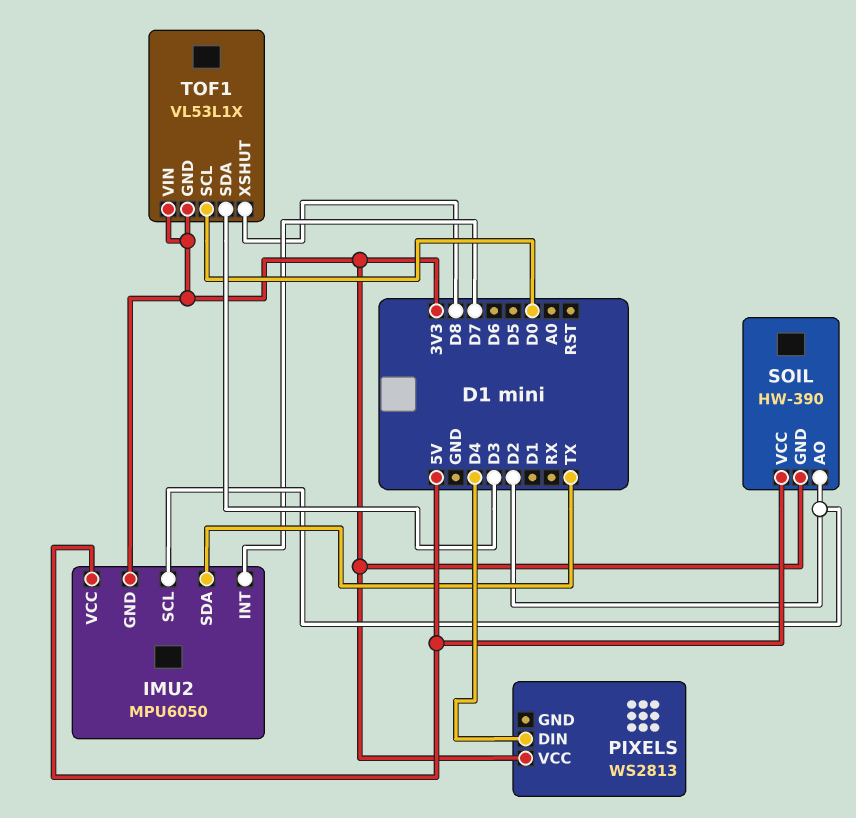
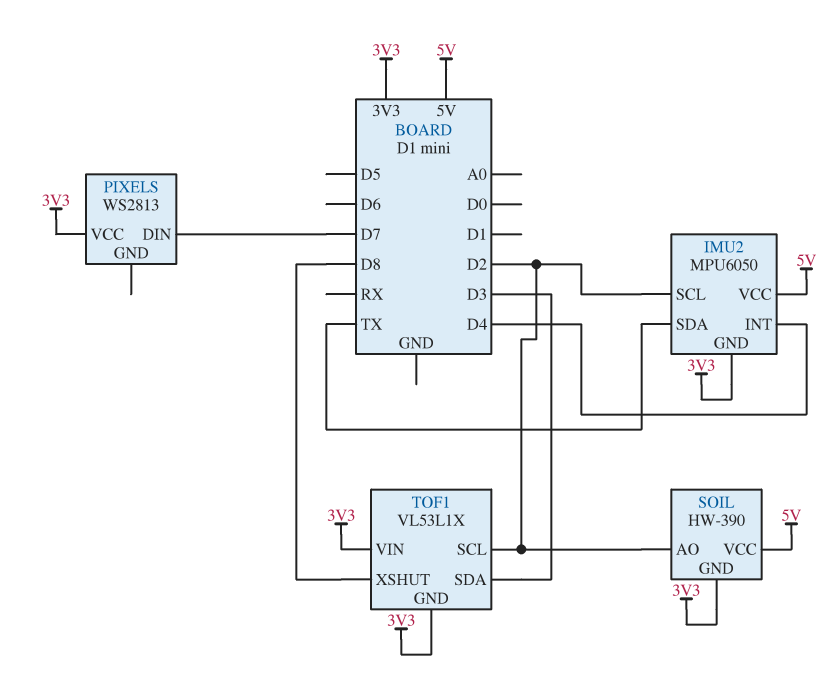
IMU2 pin INT: D7 -> D4
PIXELS pin DIN: D4 -> D7
TOF1 pin SCL: D0 -> D2

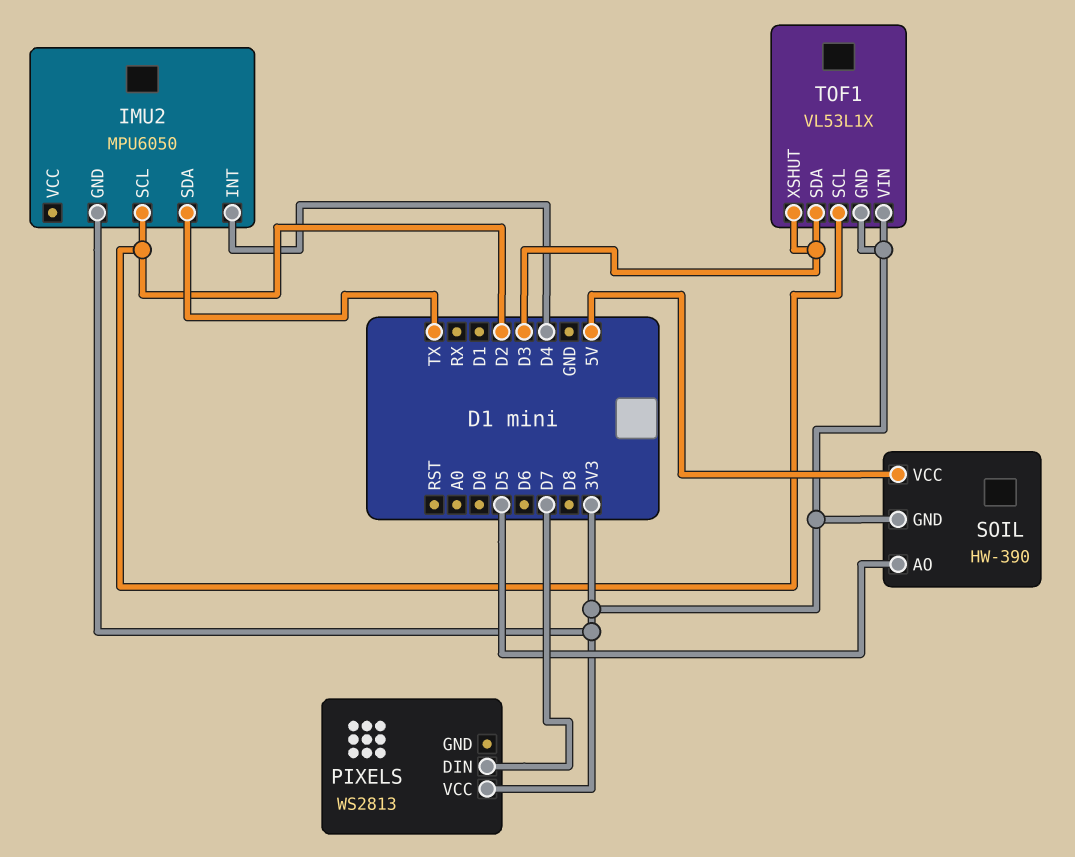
IMU2 pin VCC: 5V -> none
SOIL pin AO: D2 -> D5
TOF1 pin XSHUT: D8 -> D3

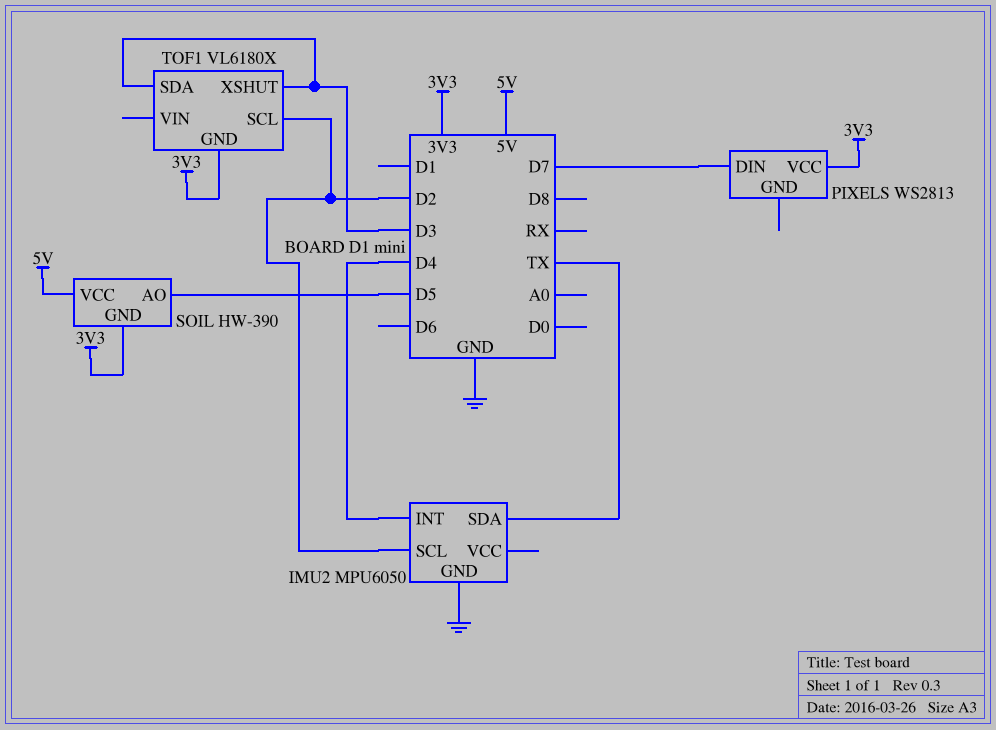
IMU2 pin GND: 3V3 -> GND
TOF1: VL53L1X -> VL6180X
TOF1 pin VIN: 3V3 -> none

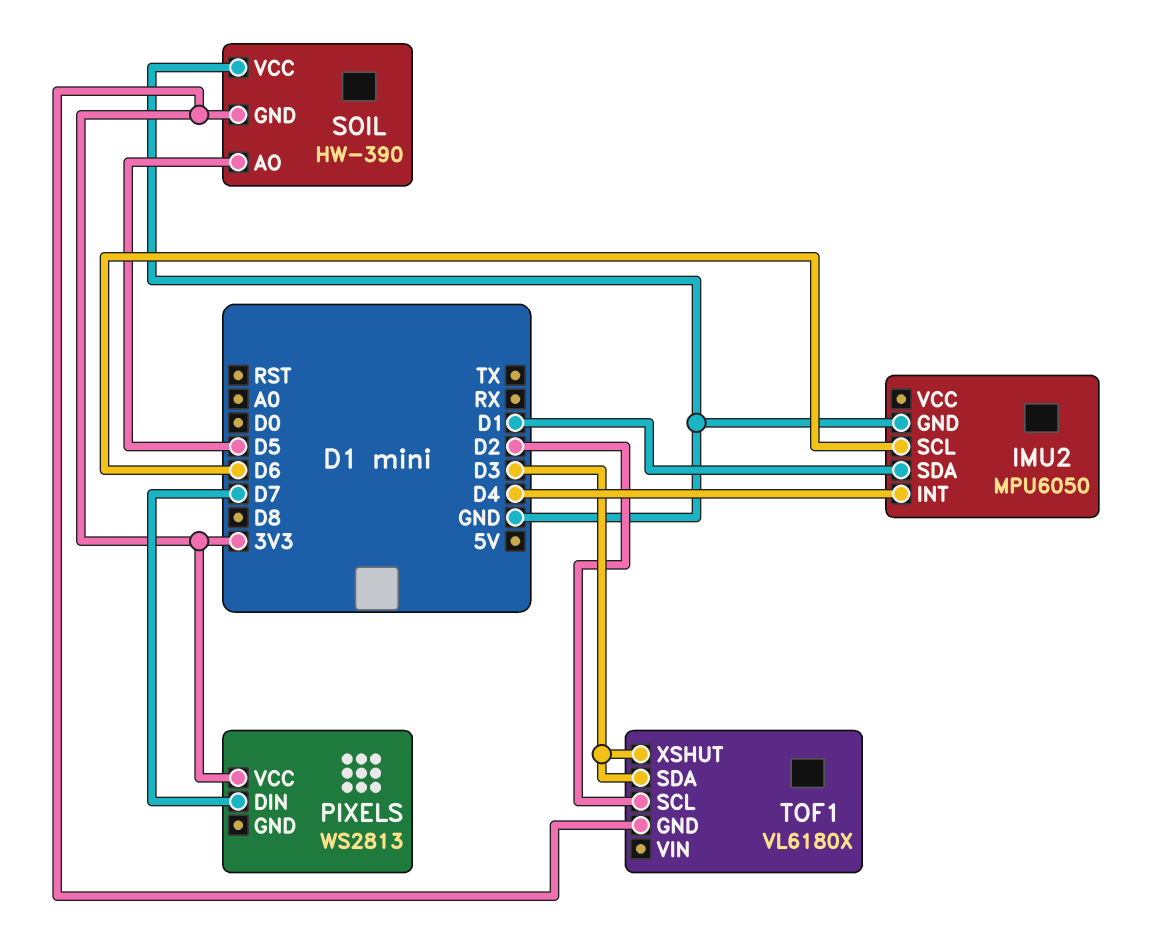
IMU2 pin SCL: D2 -> D6
IMU2 pin SDA: TX -> D1
SOIL pin VCC: 5V -> GND

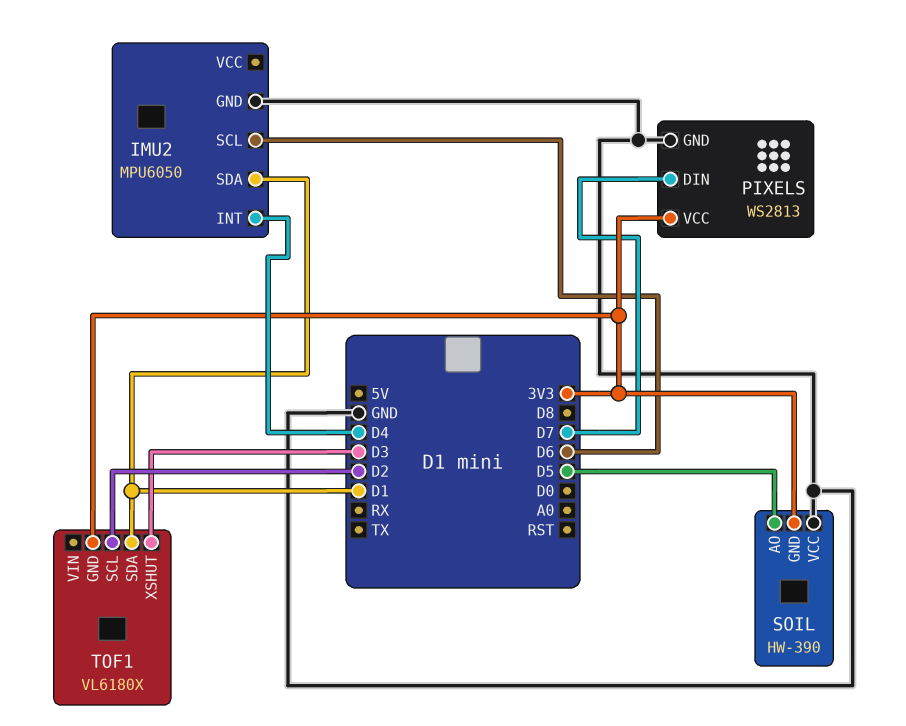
PIXELS pin GND: none -> GND
TOF1 pin SDA: D3 -> D1

